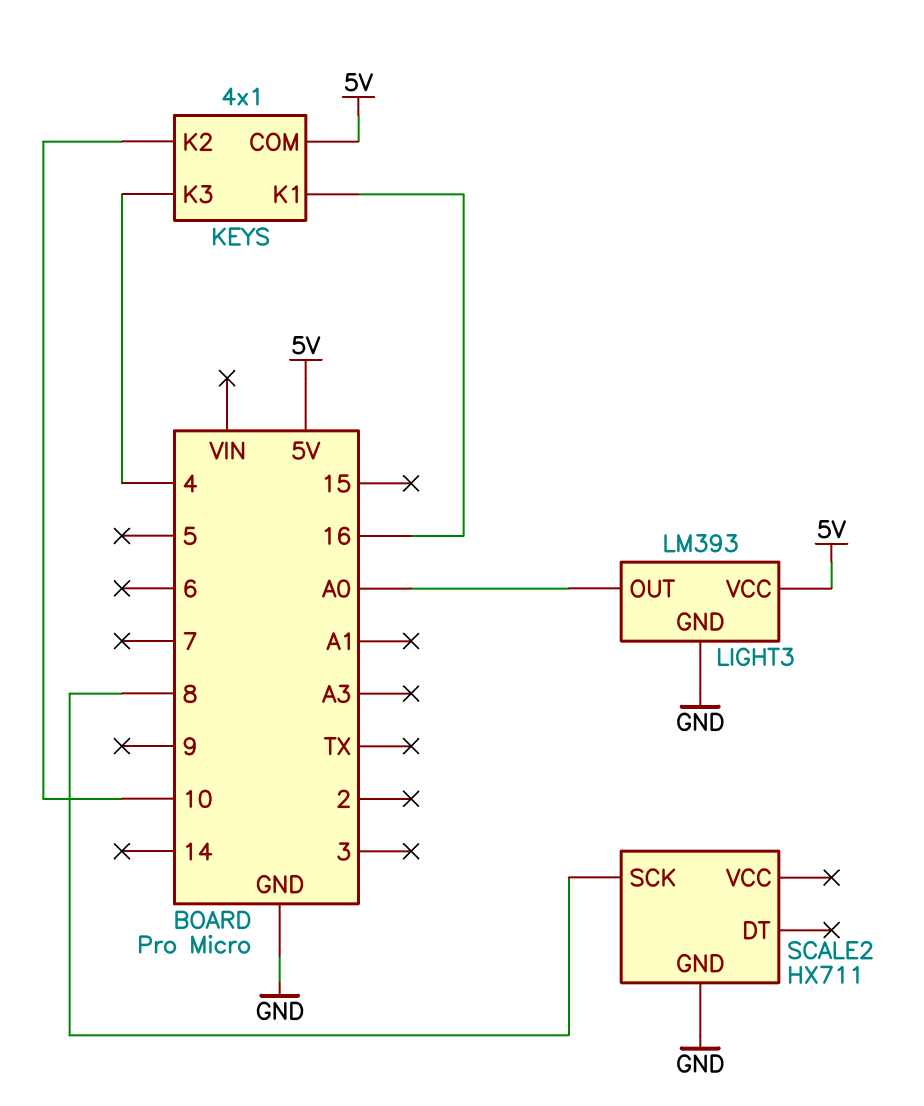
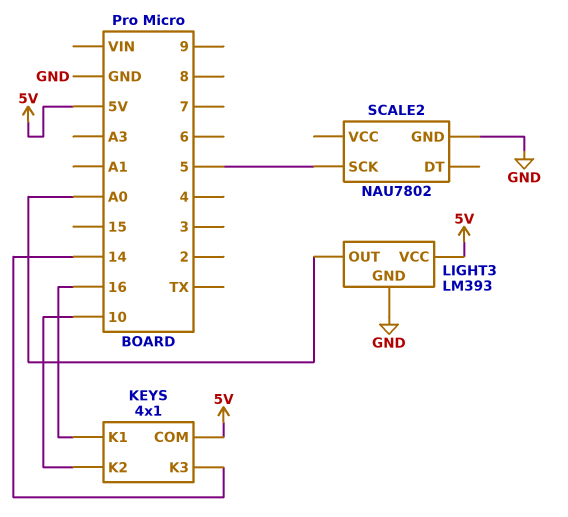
KEYS pin K3: 4 -> 14
SCALE2: HX711 -> NAU7802
SCALE2 pin SCK: 8 -> 5

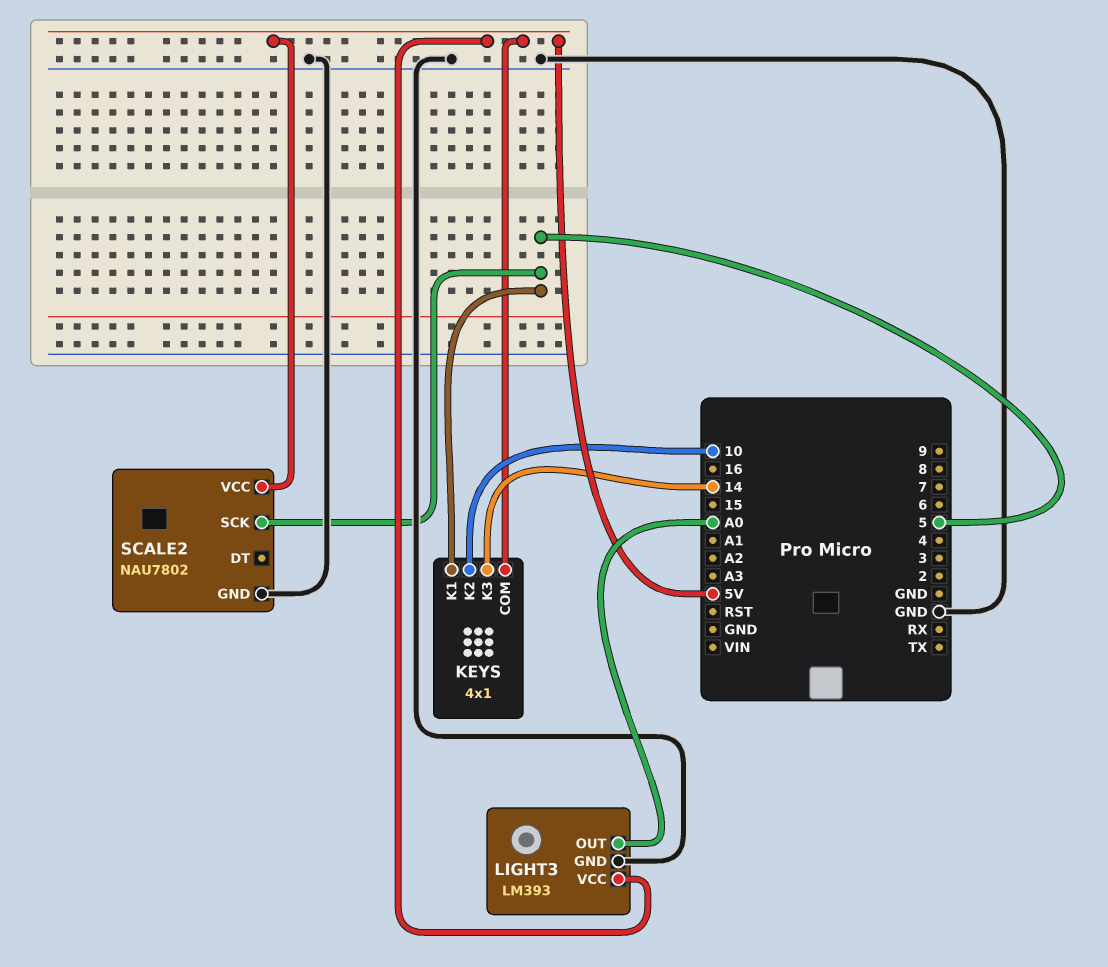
KEYS pin K1: 16 -> 5
SCALE2 pin VCC: none -> 5V

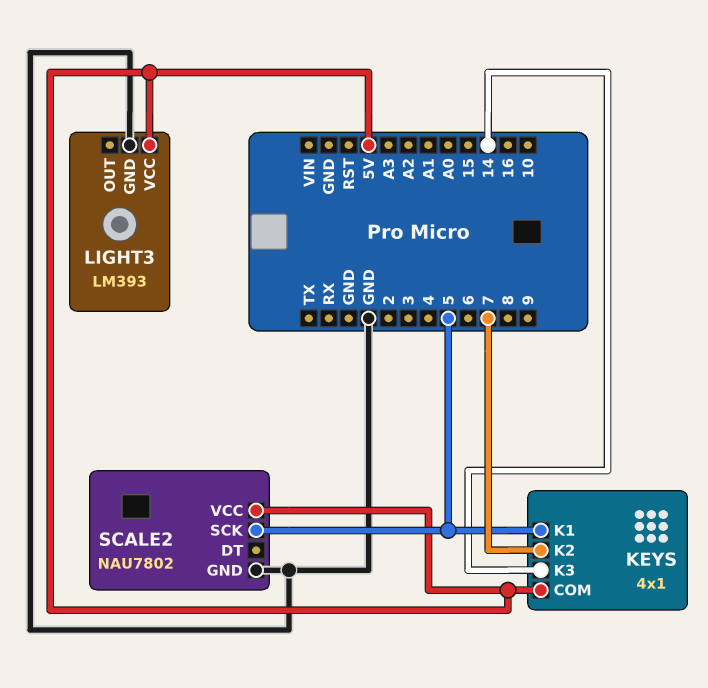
KEYS pin K2: 10 -> 7
LIGHT3 pin OUT: A0 -> none

